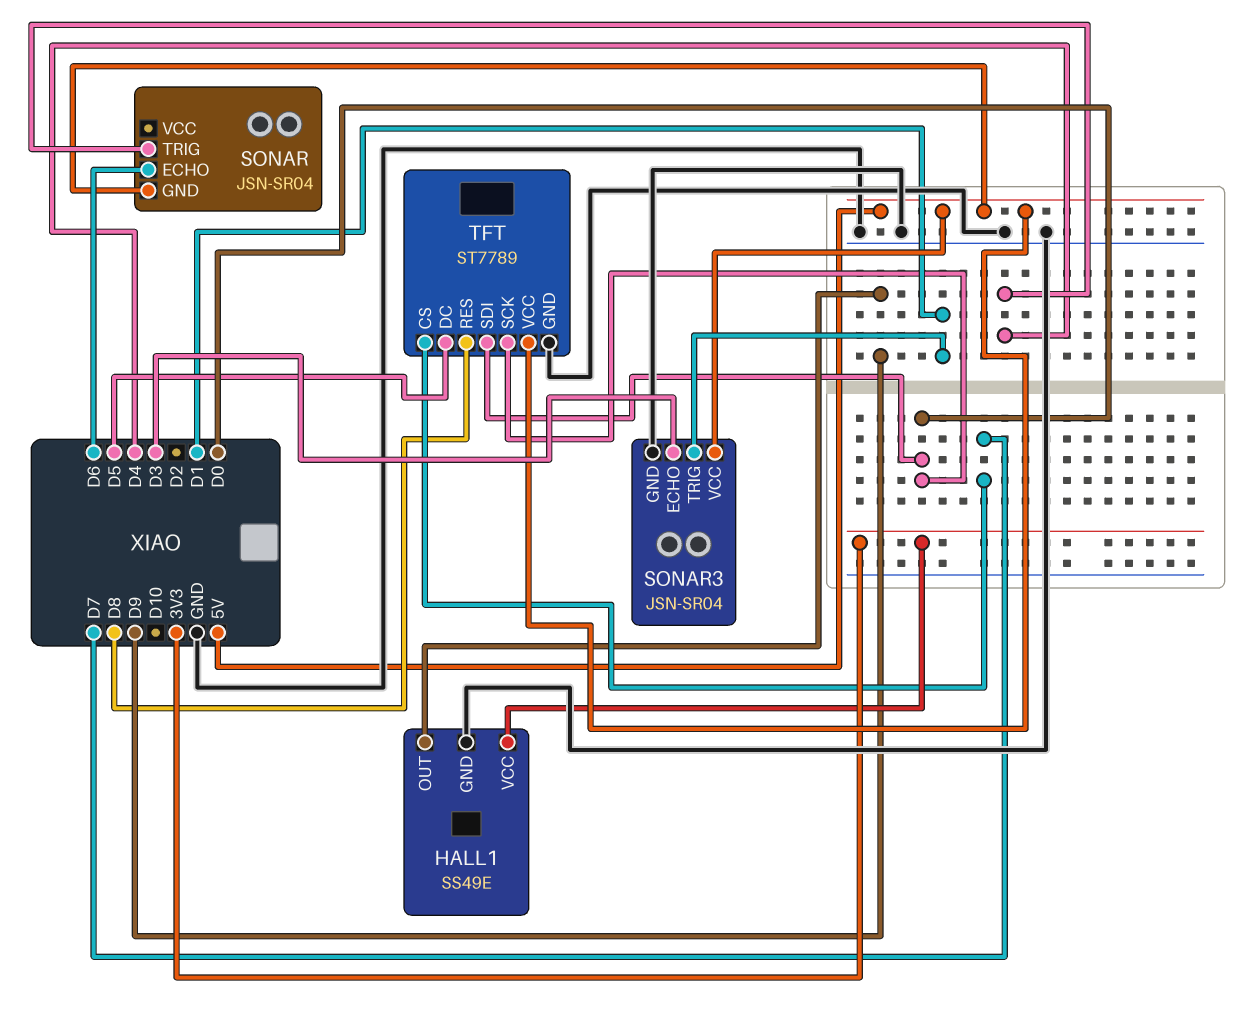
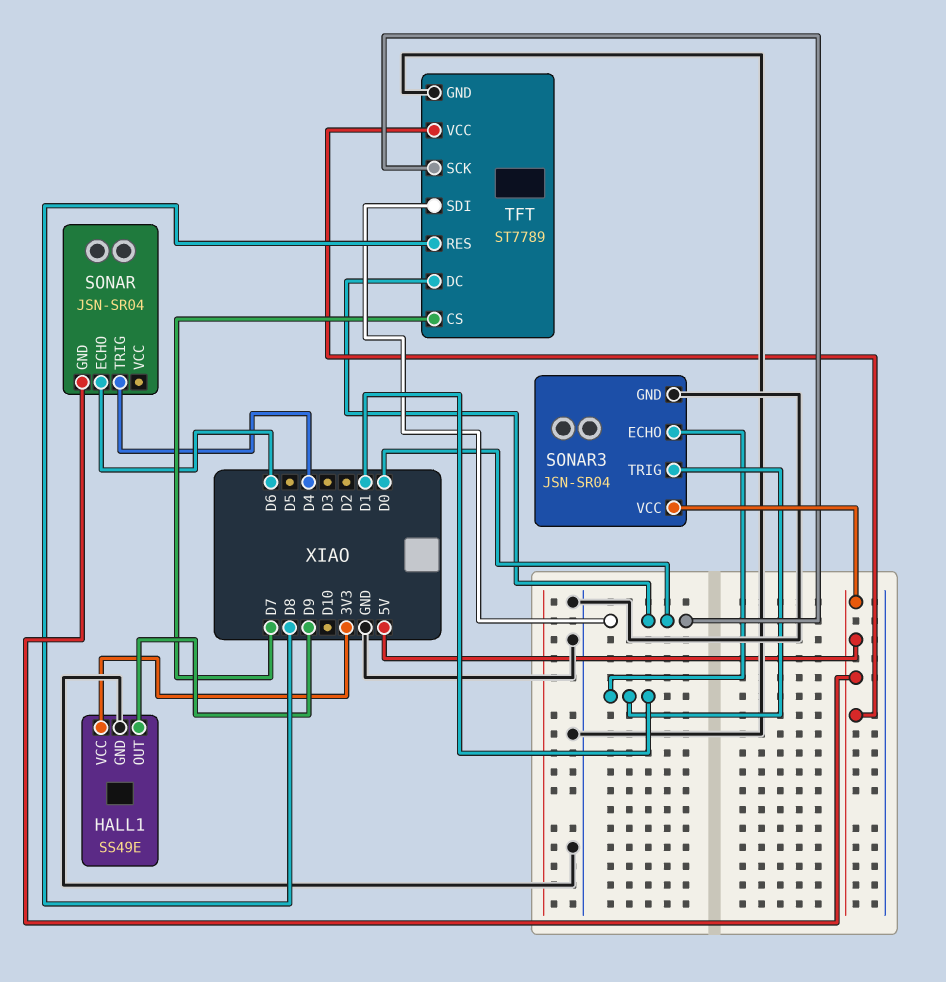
SONAR3 pin ECHO: D3 -> D1
TFT pin DC: D5 -> D0

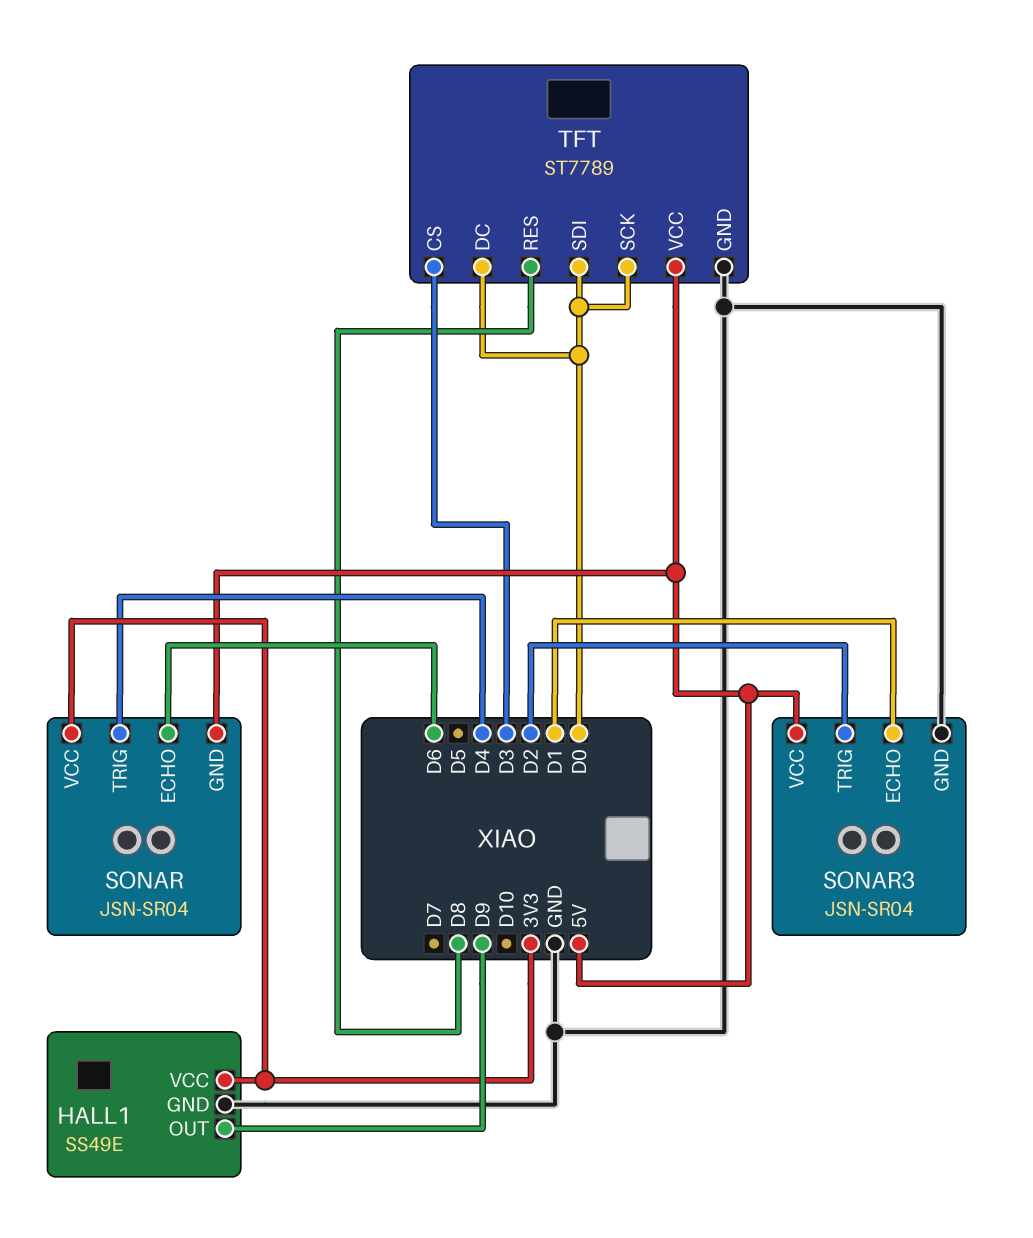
SONAR pin VCC: none -> 3V3
SONAR3 pin TRIG: D1 -> D2
TFT pin CS: D7 -> D3

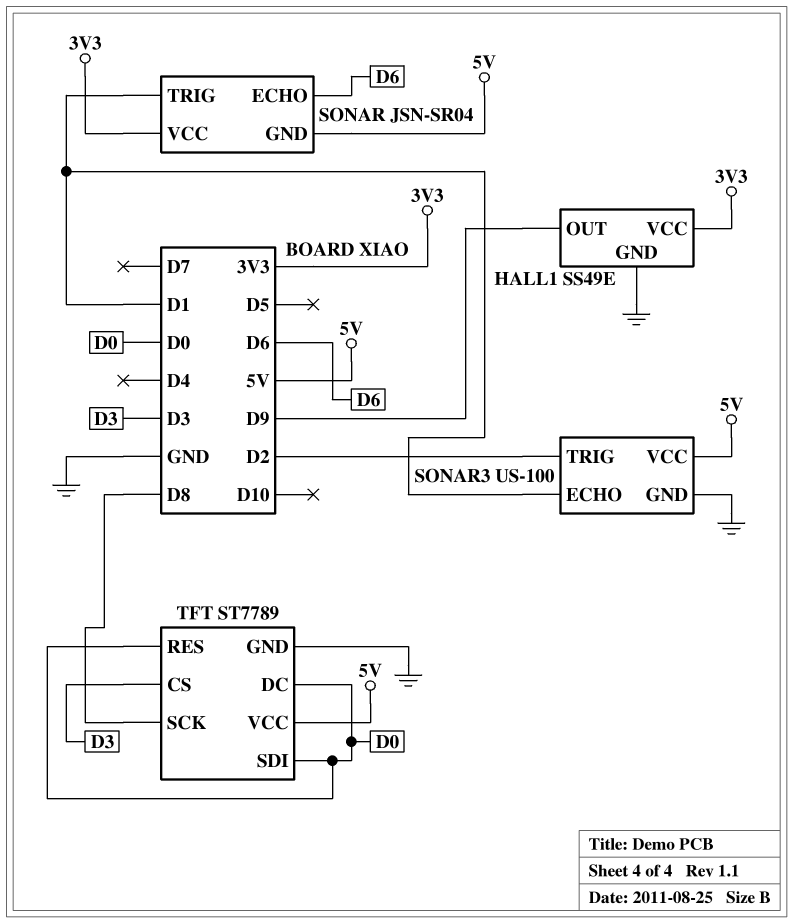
SONAR pin TRIG: D4 -> D1
SONAR3: JSN-SR04 -> US-100
TFT pin RES: D8 -> D0
TFT pin SCK: D0 -> D8

